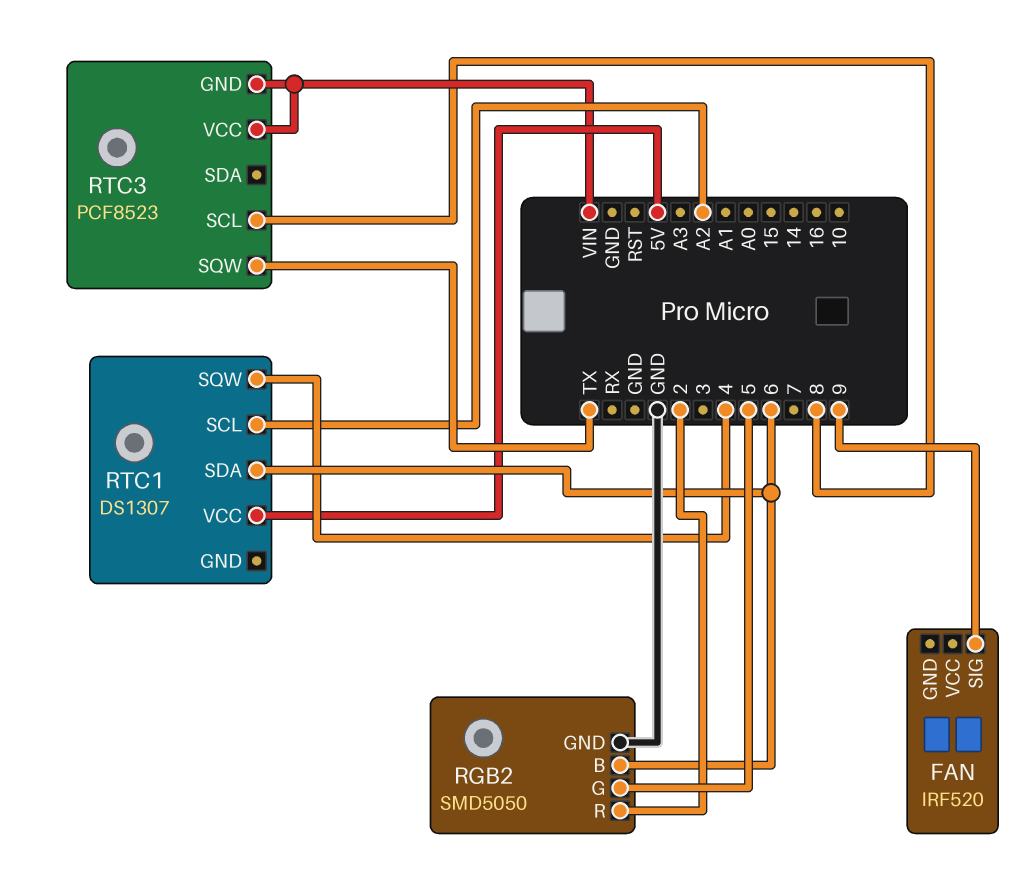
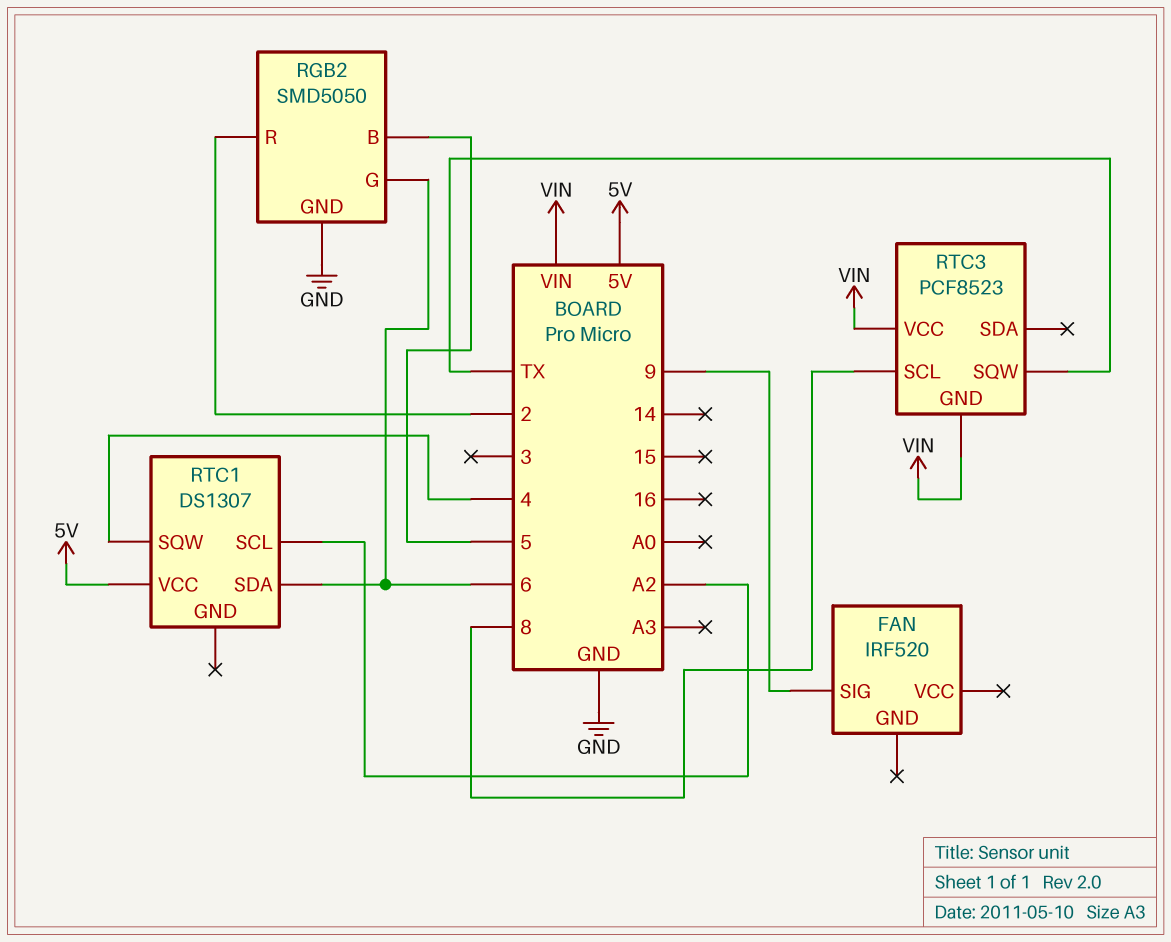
RGB2 pin B: 6 -> 5
RGB2 pin G: 5 -> 6

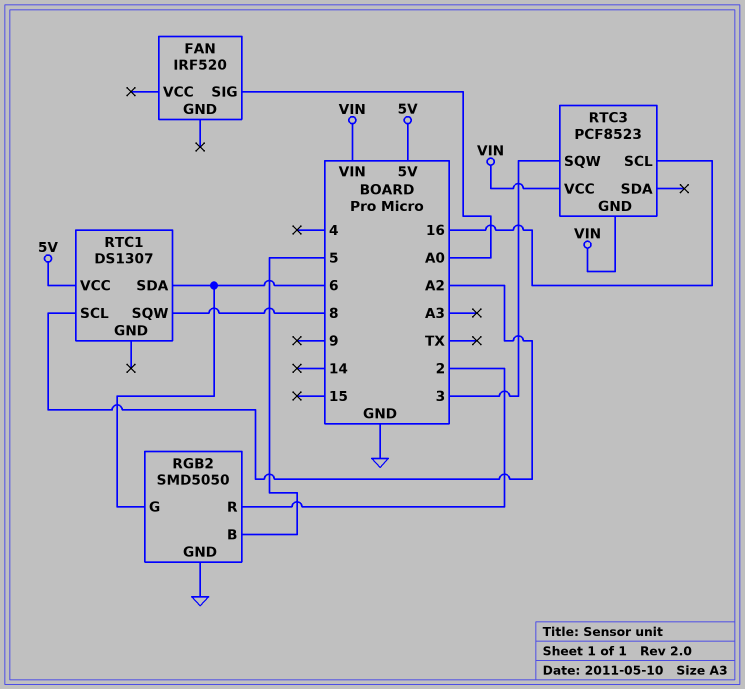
FAN pin SIG: 9 -> A0
RTC1 pin SQW: 4 -> 8
RTC3 pin SCL: 8 -> 16
RTC3 pin SQW: TX -> 3

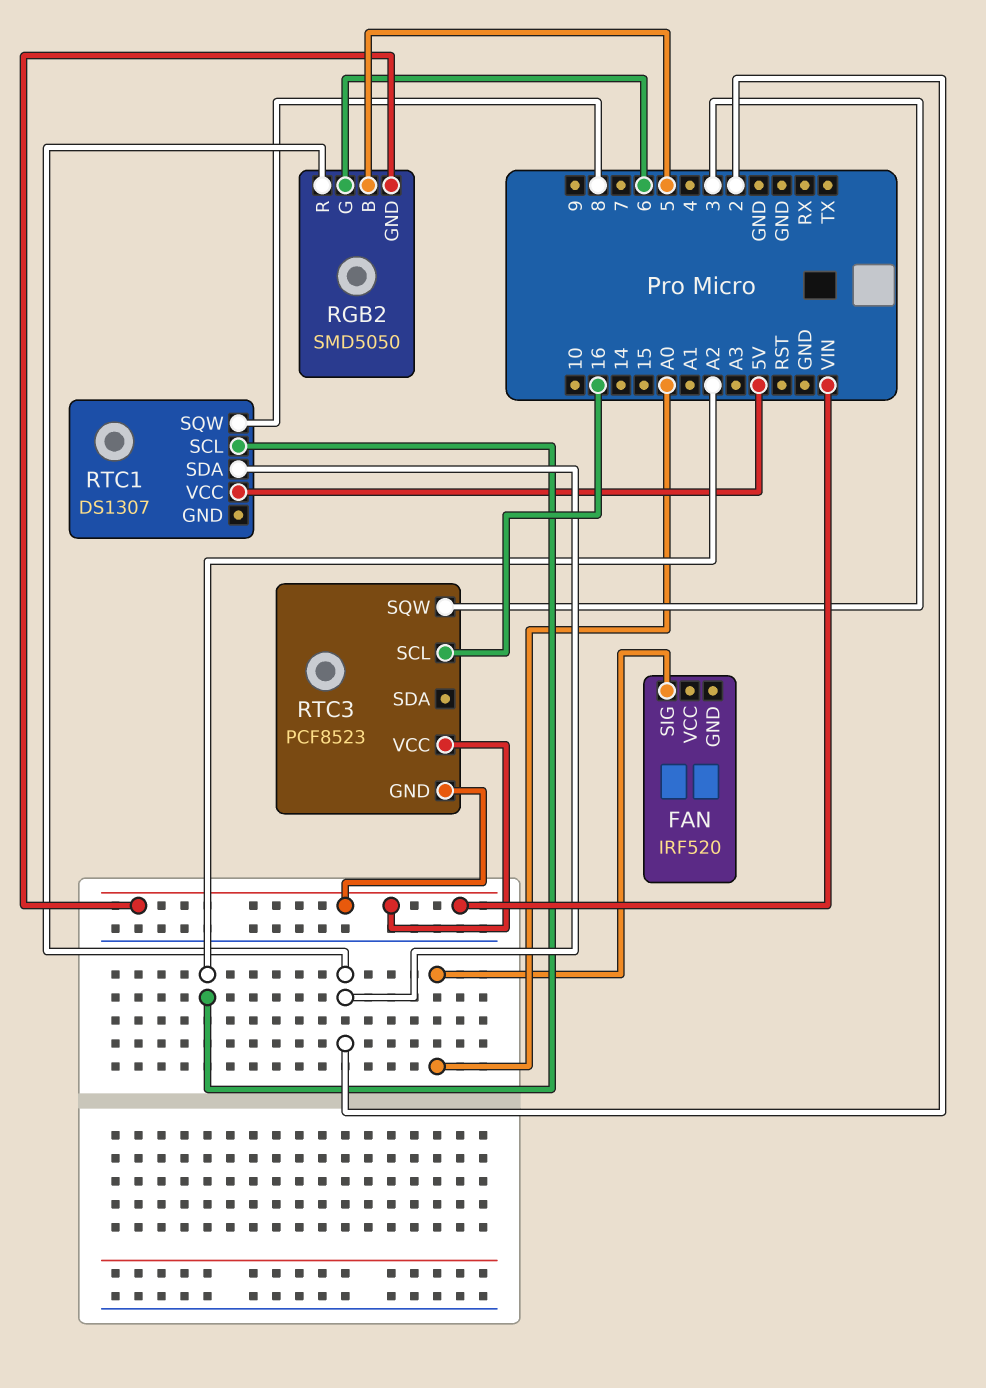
RGB2 pin GND: GND -> VIN
RTC1 pin SDA: 6 -> 2

